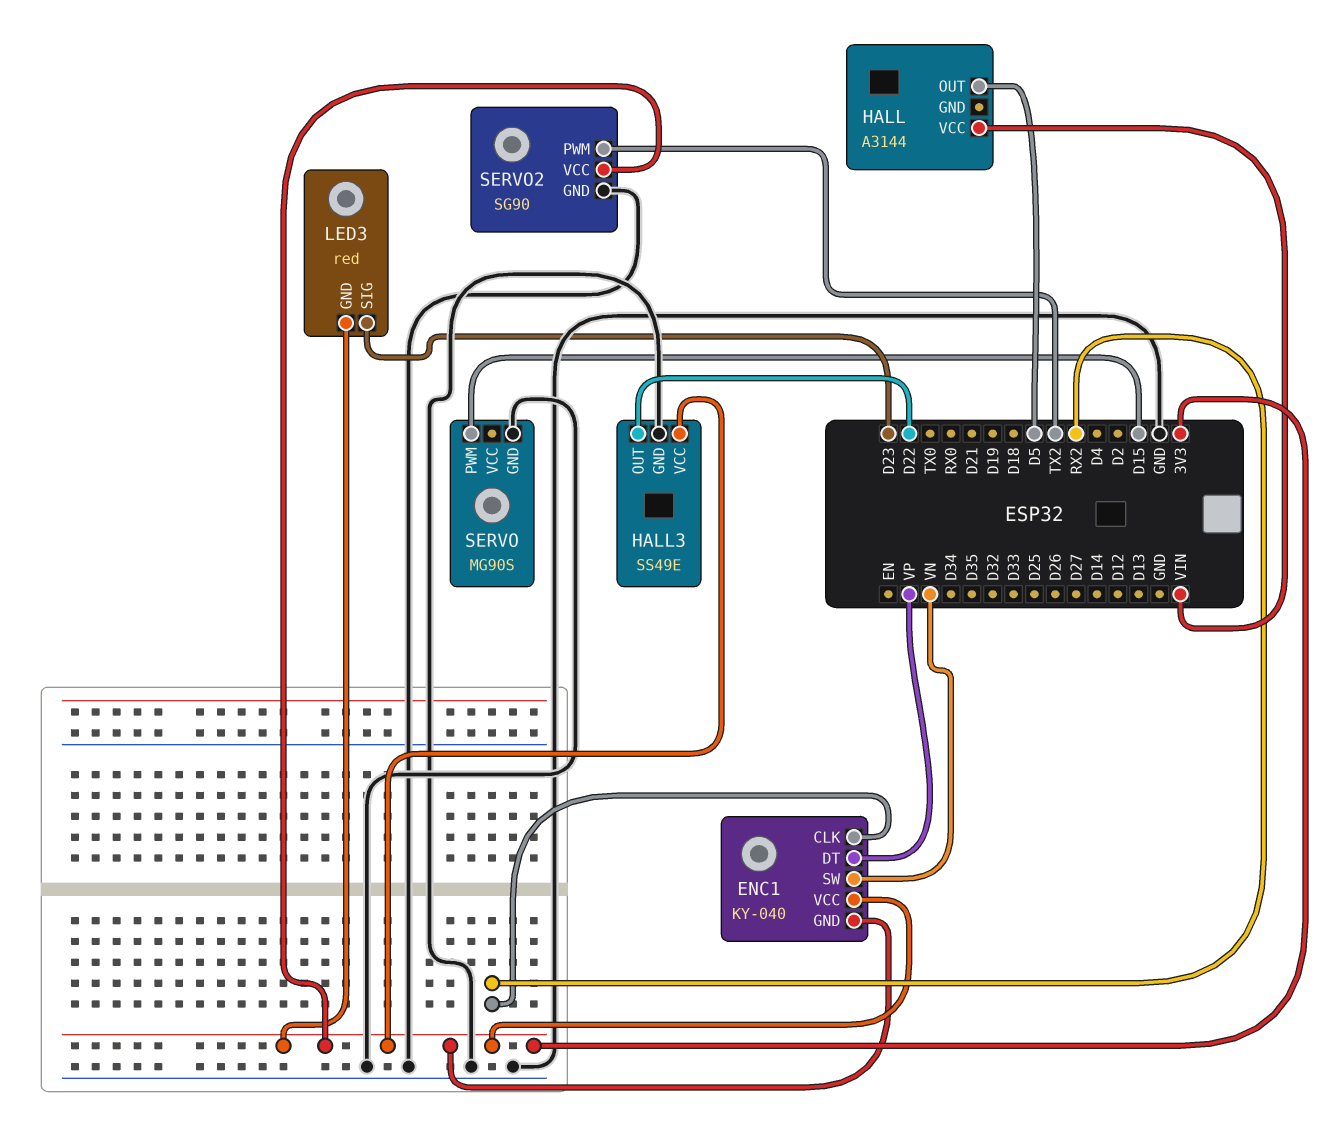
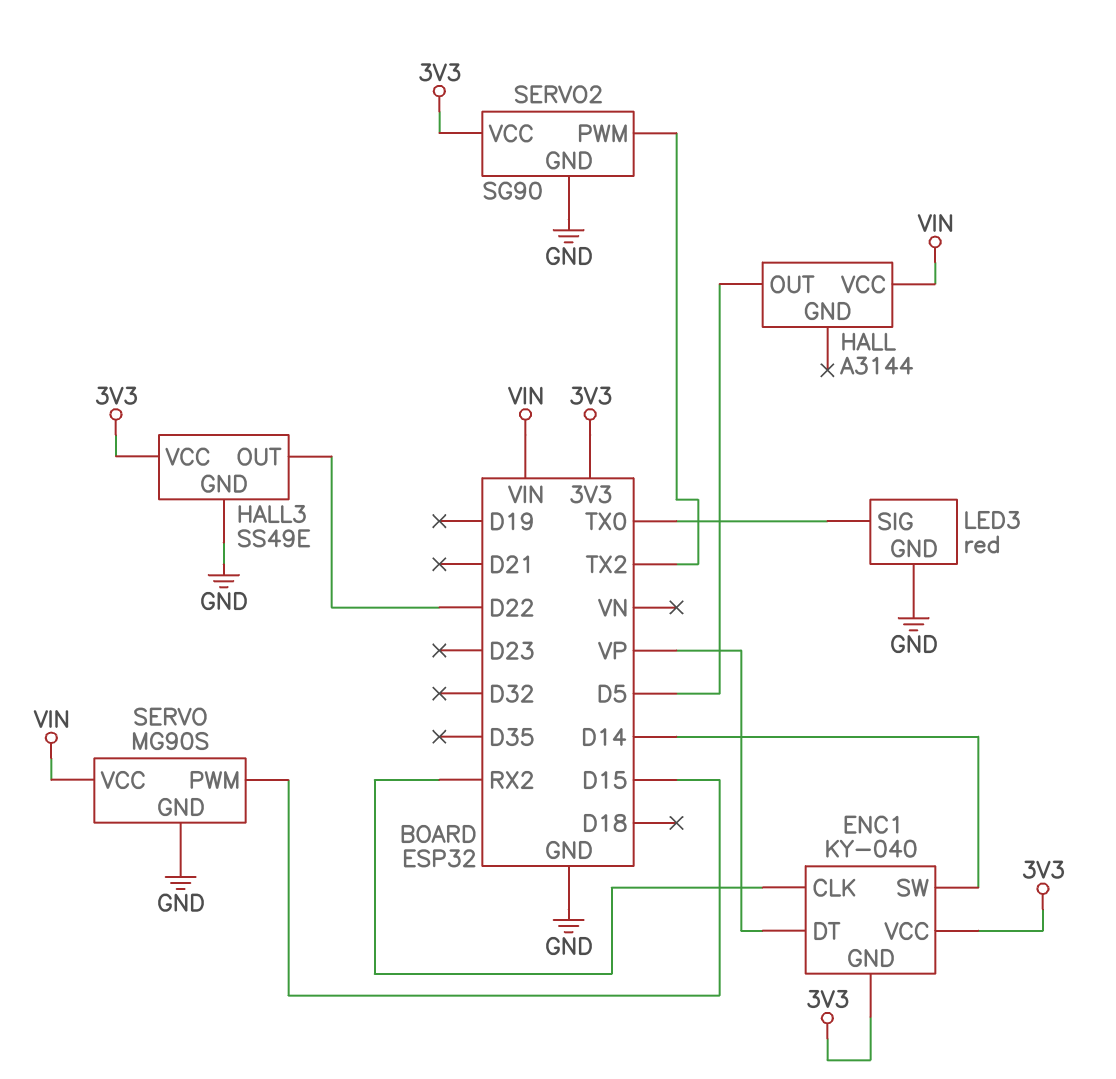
ENC1 pin SW: VN -> D14
LED3 pin GND: 3V3 -> GND
LED3 pin SIG: D23 -> TX0
SERVO pin VCC: none -> VIN

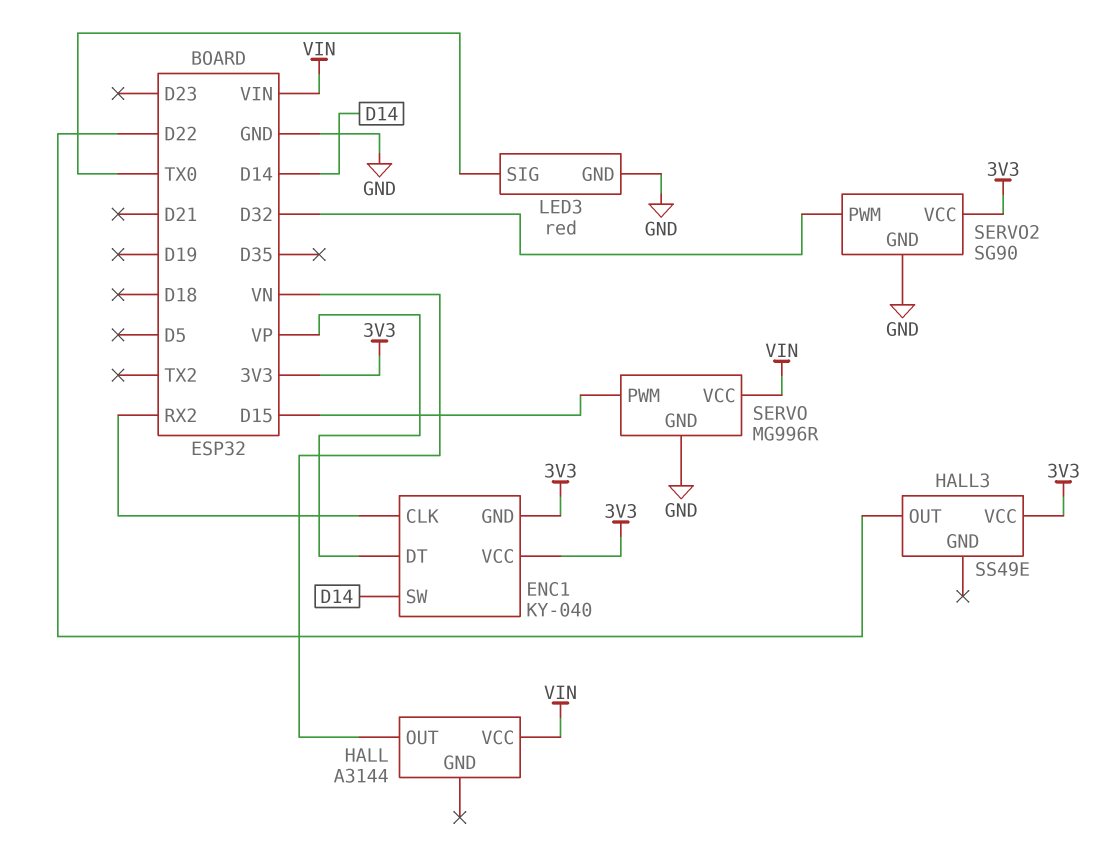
HALL pin OUT: D5 -> VN
HALL3 pin GND: GND -> none
SERVO: MG90S -> MG996R
SERVO2 pin PWM: TX2 -> D32

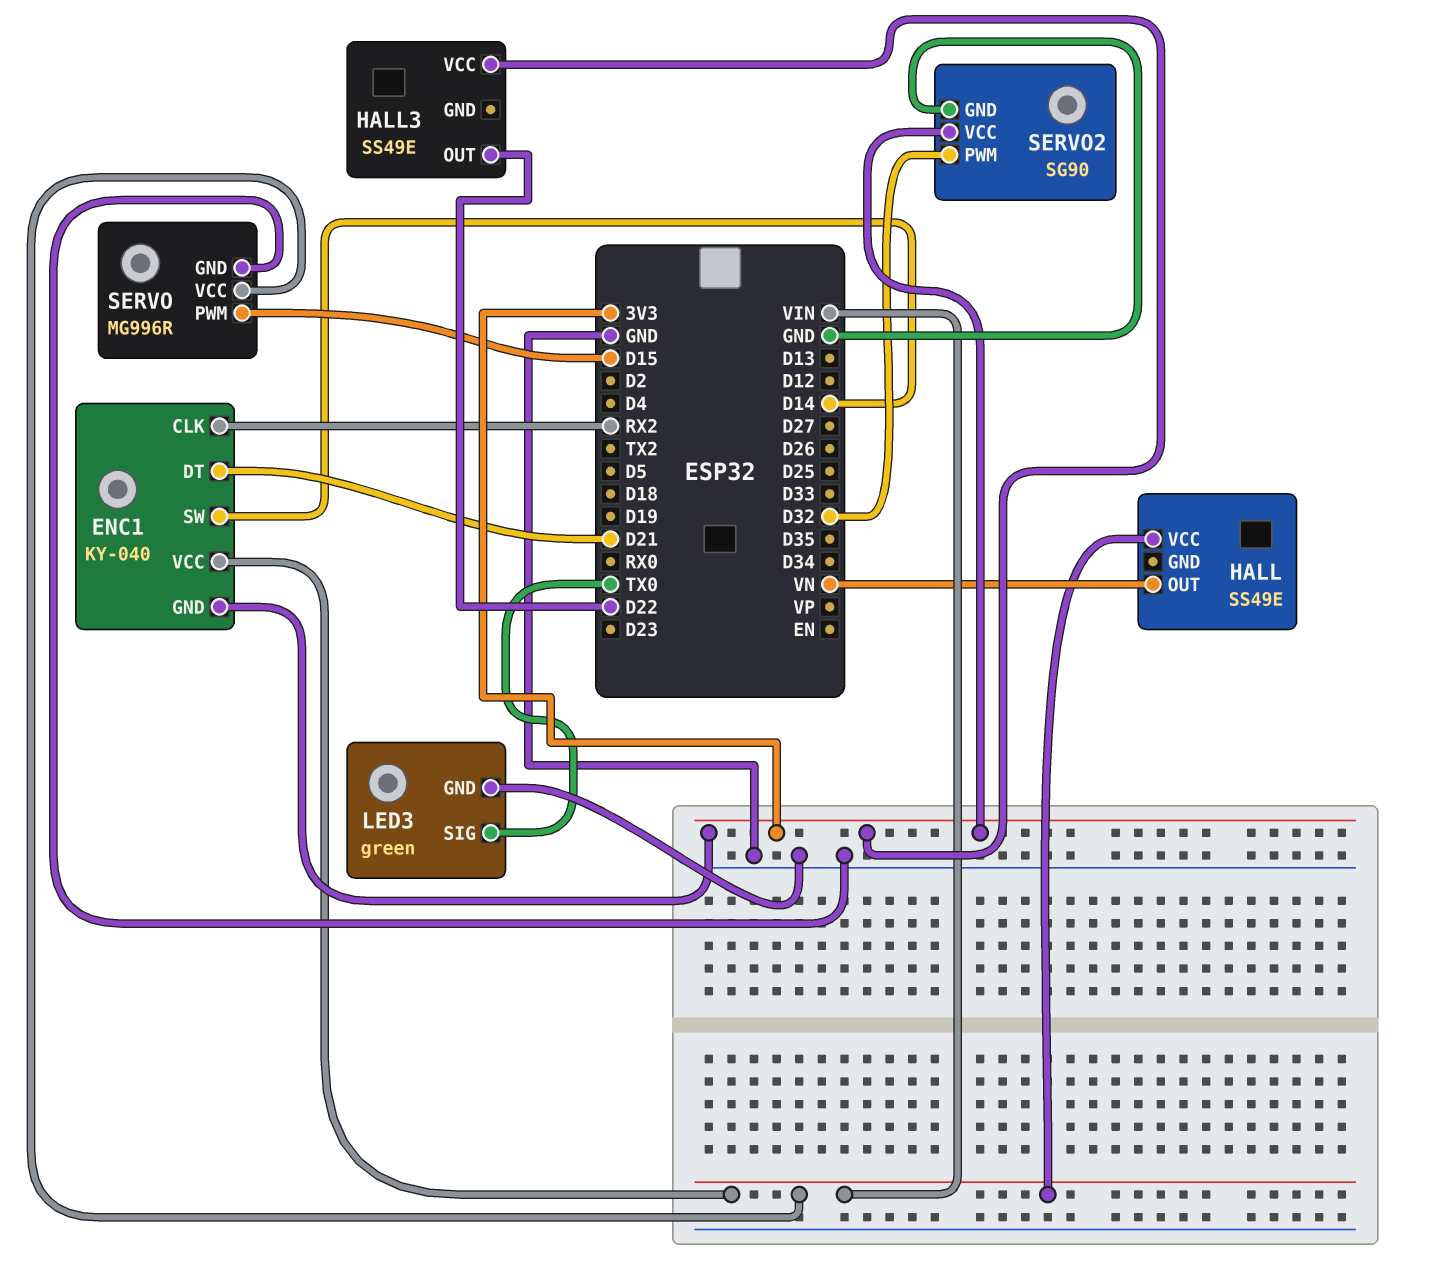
ENC1 pin DT: VP -> D21
ENC1 pin VCC: 3V3 -> VIN
HALL: A3144 -> SS49E
LED3: red -> green

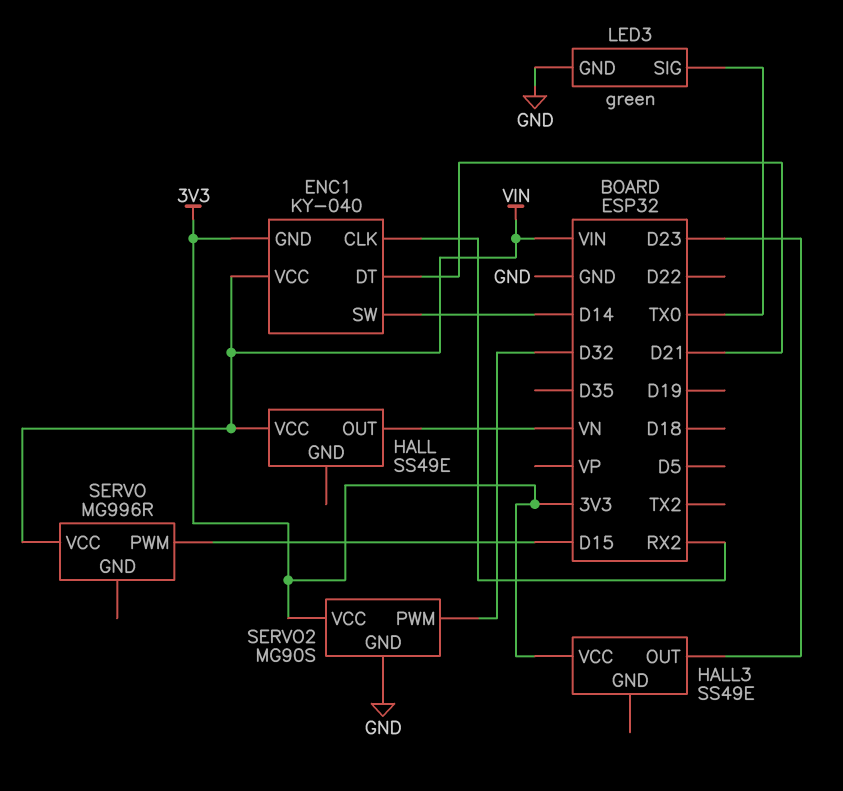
HALL3 pin OUT: D22 -> D23
SERVO pin GND: GND -> none
SERVO2: SG90 -> MG90S

